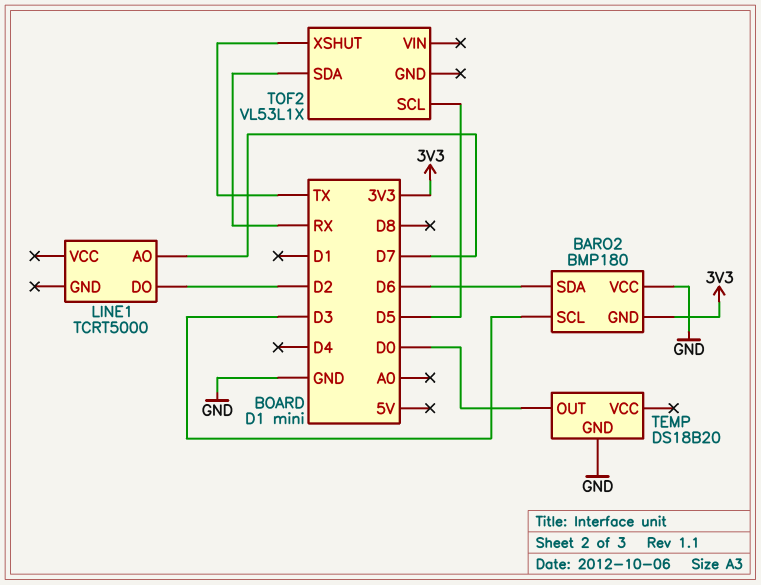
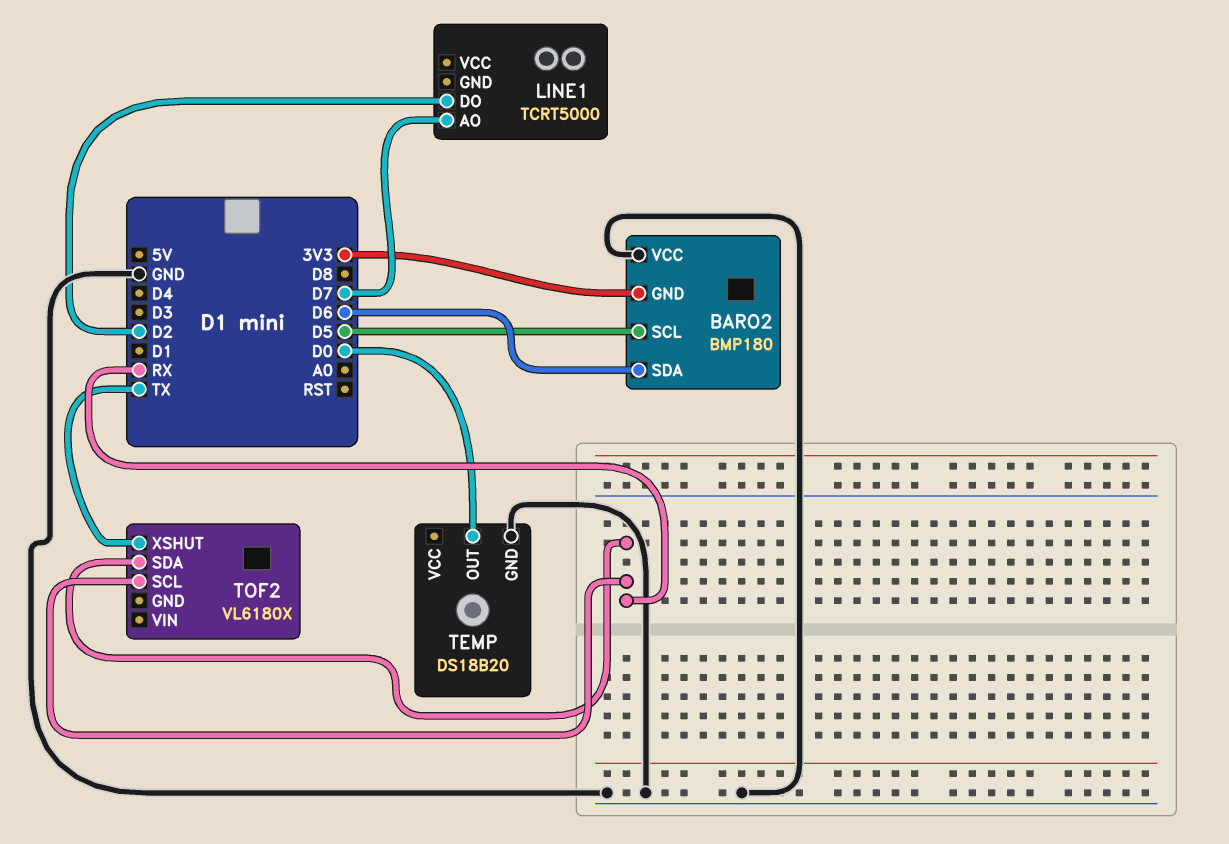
BARO2 pin SCL: D3 -> D5
TOF2: VL53L1X -> VL6180X
TOF2 pin SCL: D5 -> RX

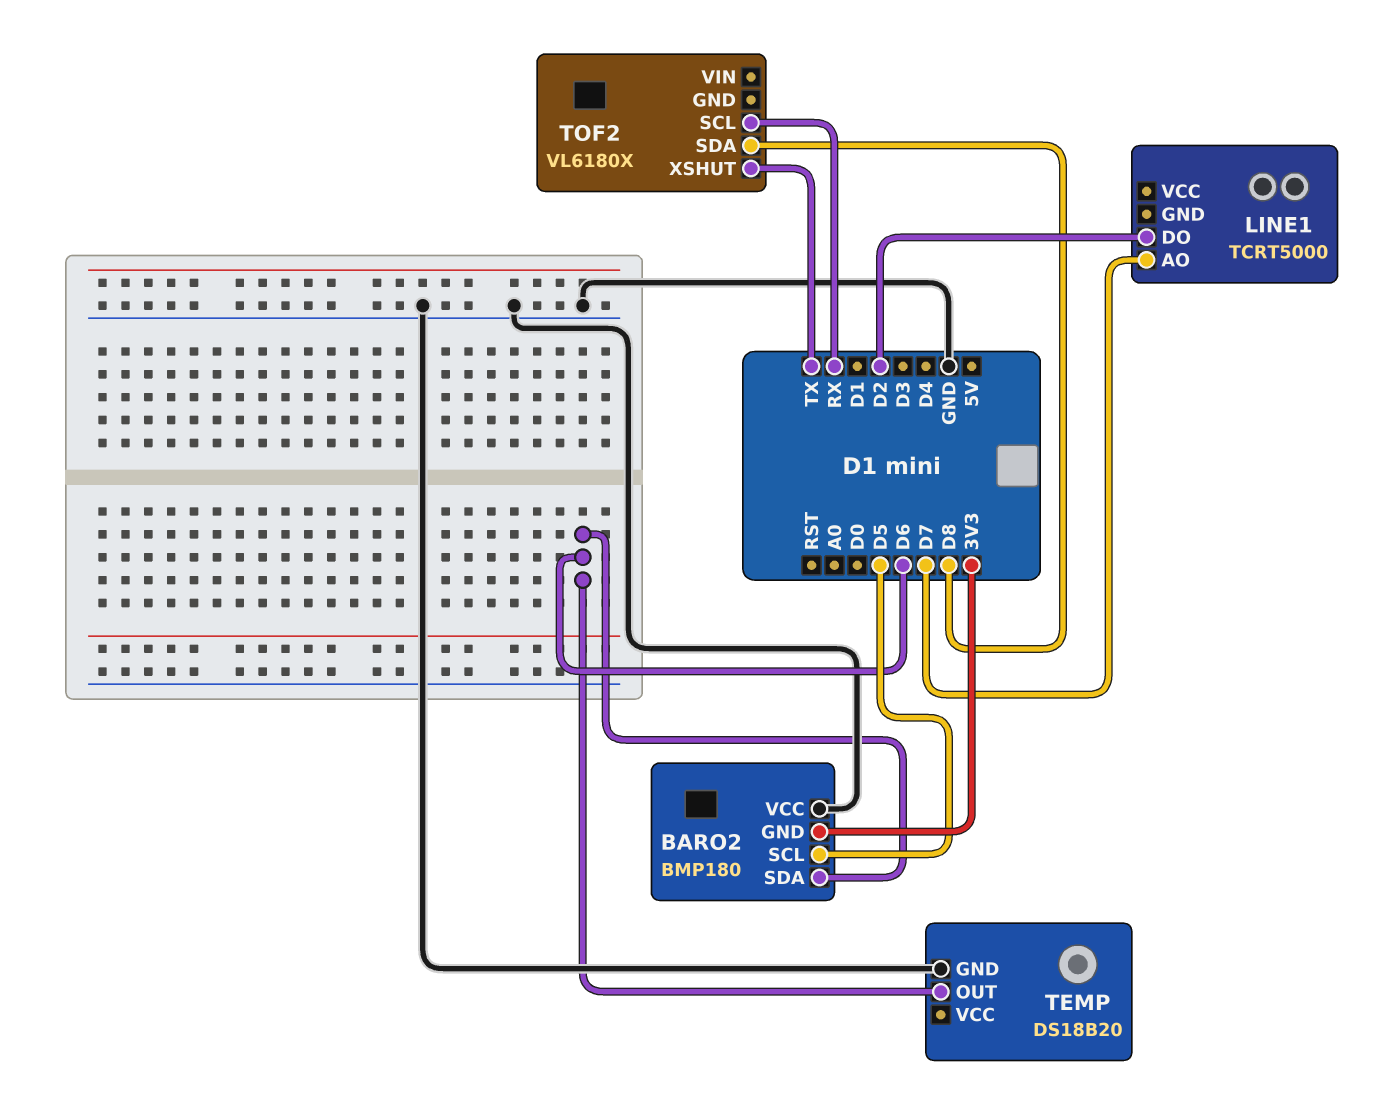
TEMP pin OUT: D0 -> D6
TOF2 pin SDA: RX -> D8

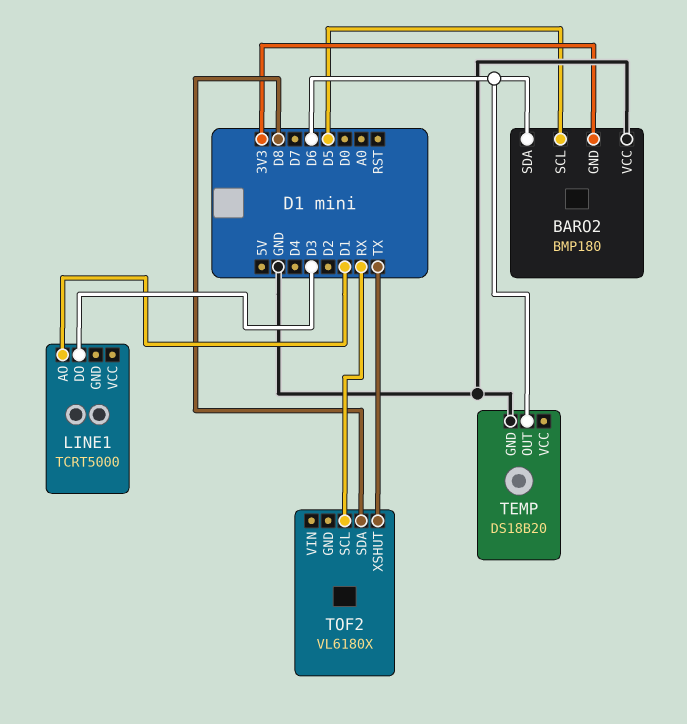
LINE1 pin AO: D7 -> D1
LINE1 pin DO: D2 -> D3

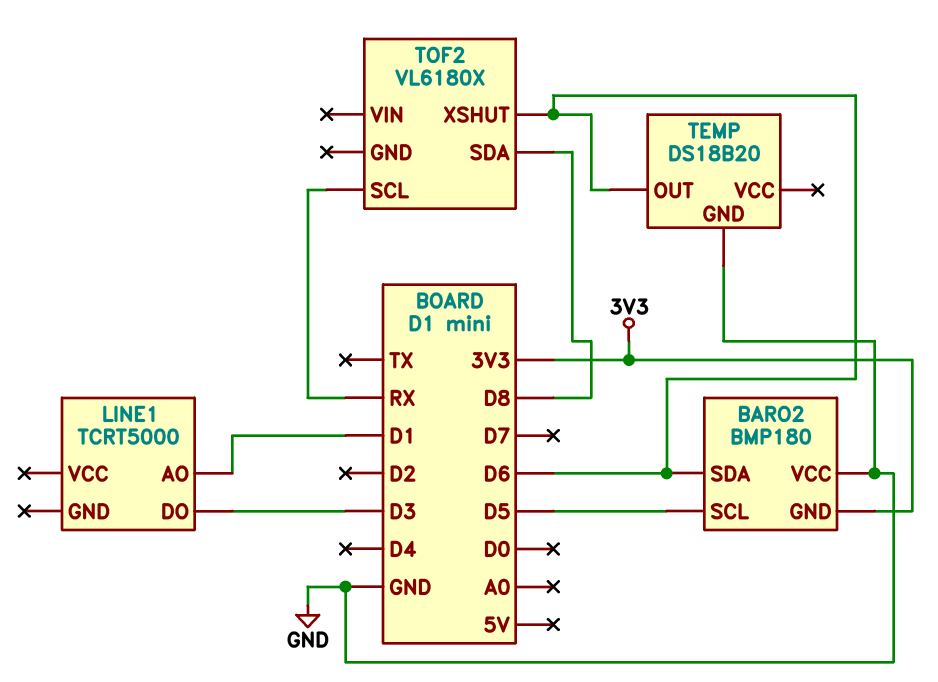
TOF2 pin XSHUT: TX -> D6

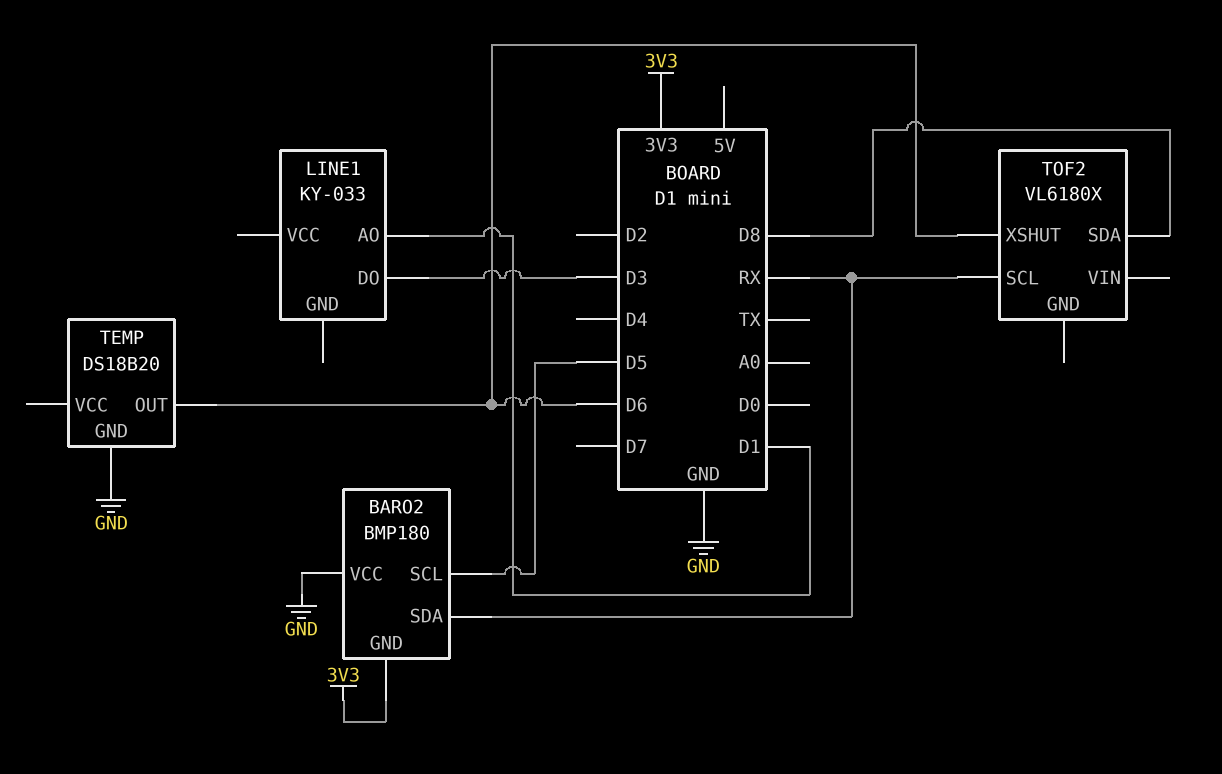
BARO2 pin SDA: D6 -> RX
LINE1: TCRT5000 -> KY-033

